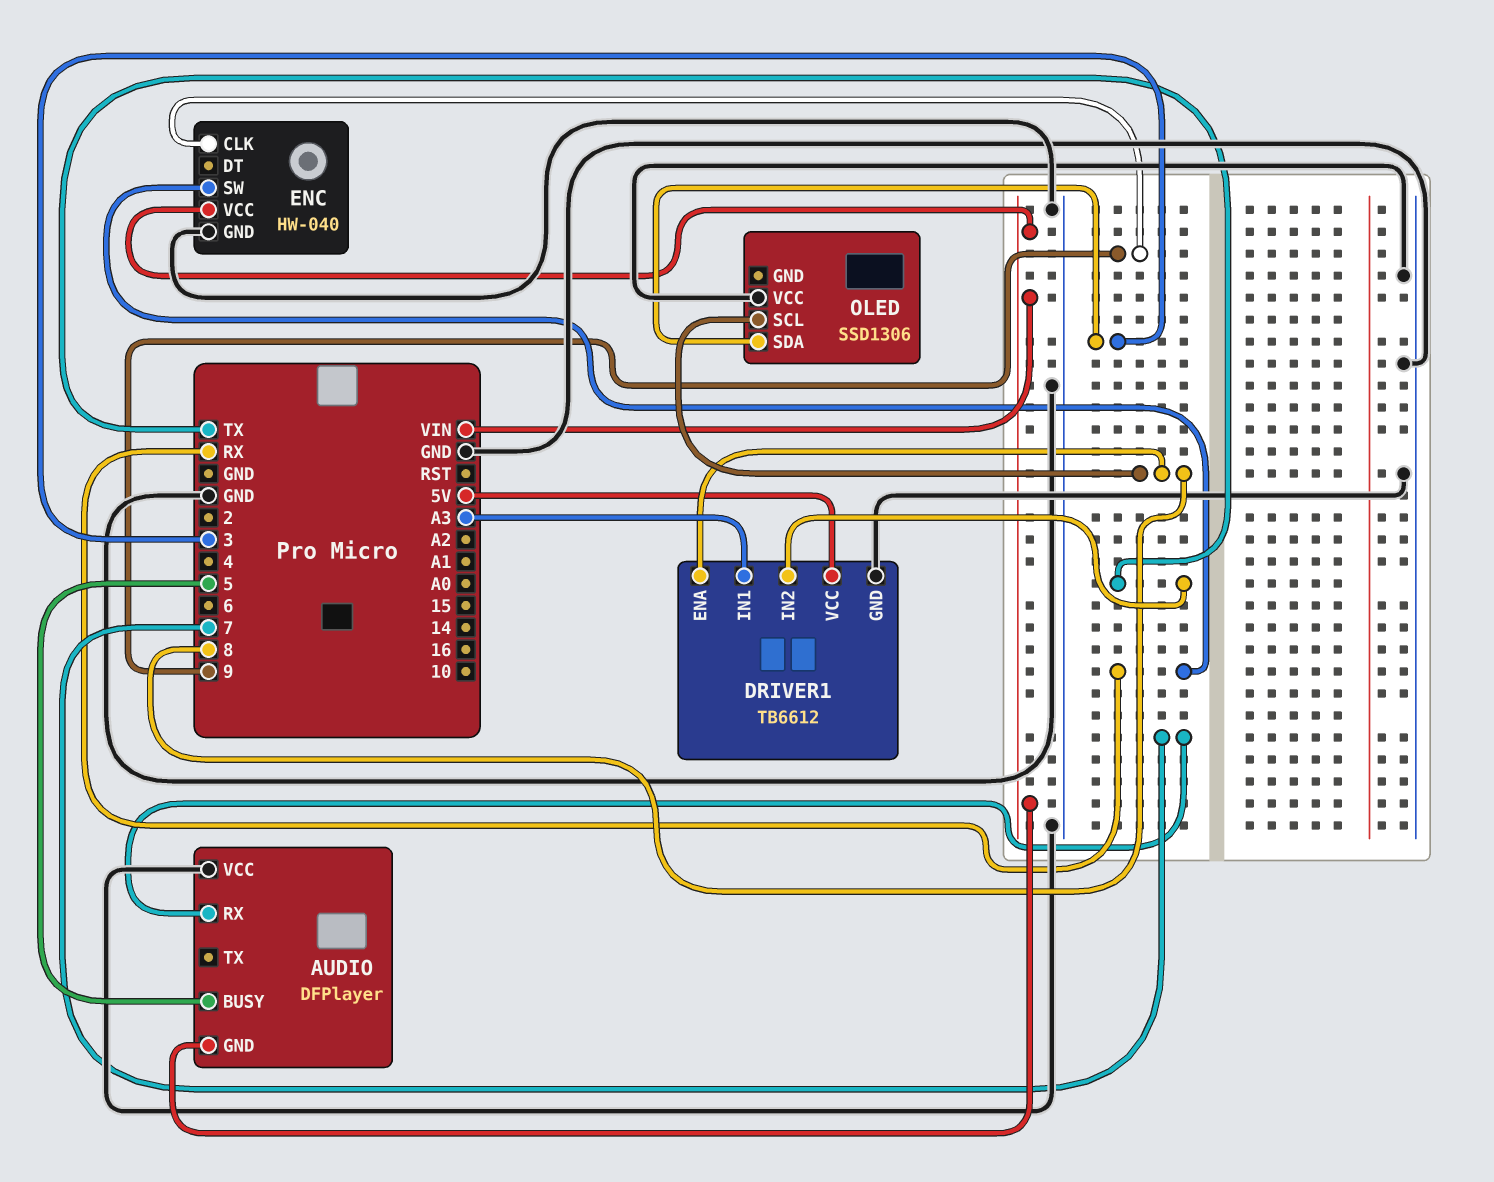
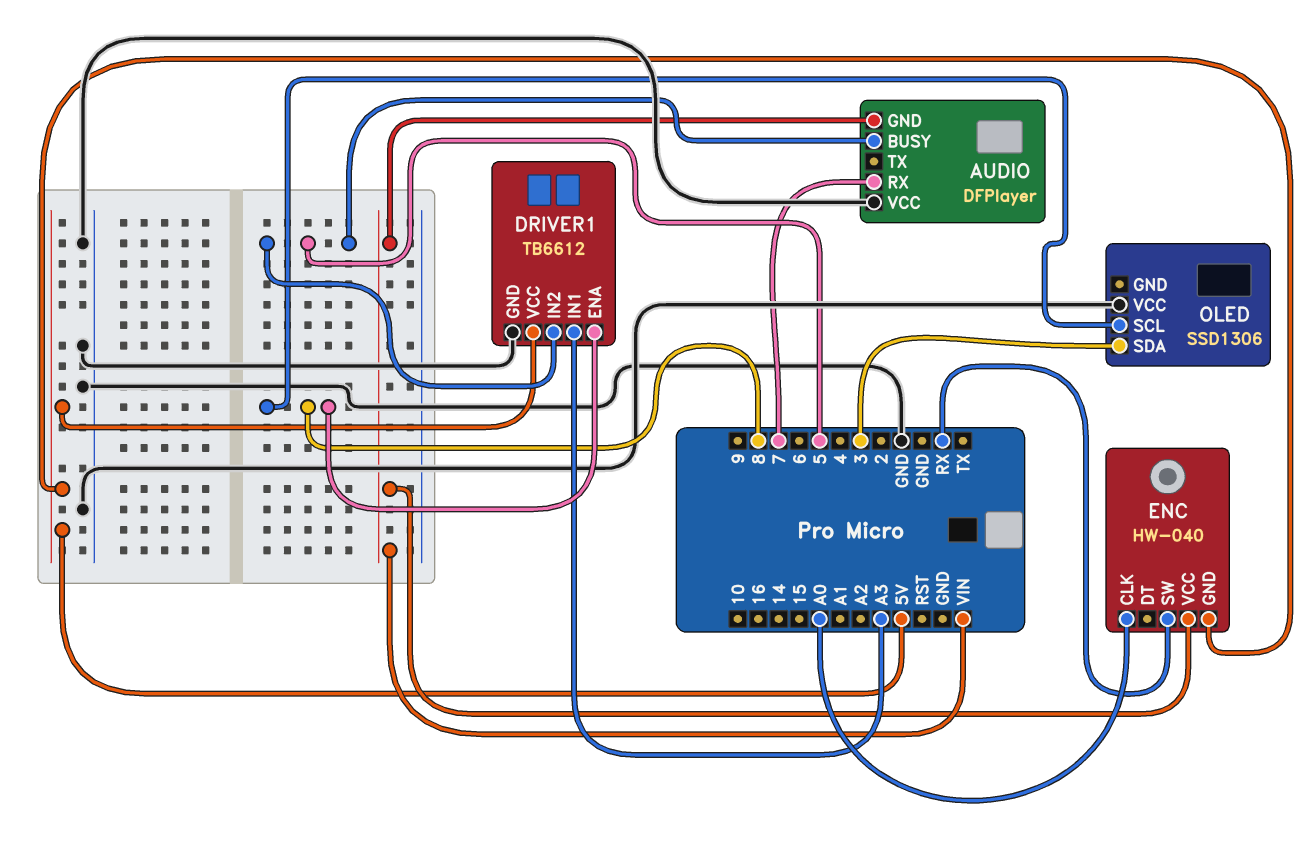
DRIVER1 pin IN2: TX -> 5
ENC pin CLK: 9 -> A0
ENC pin GND: GND -> 5V

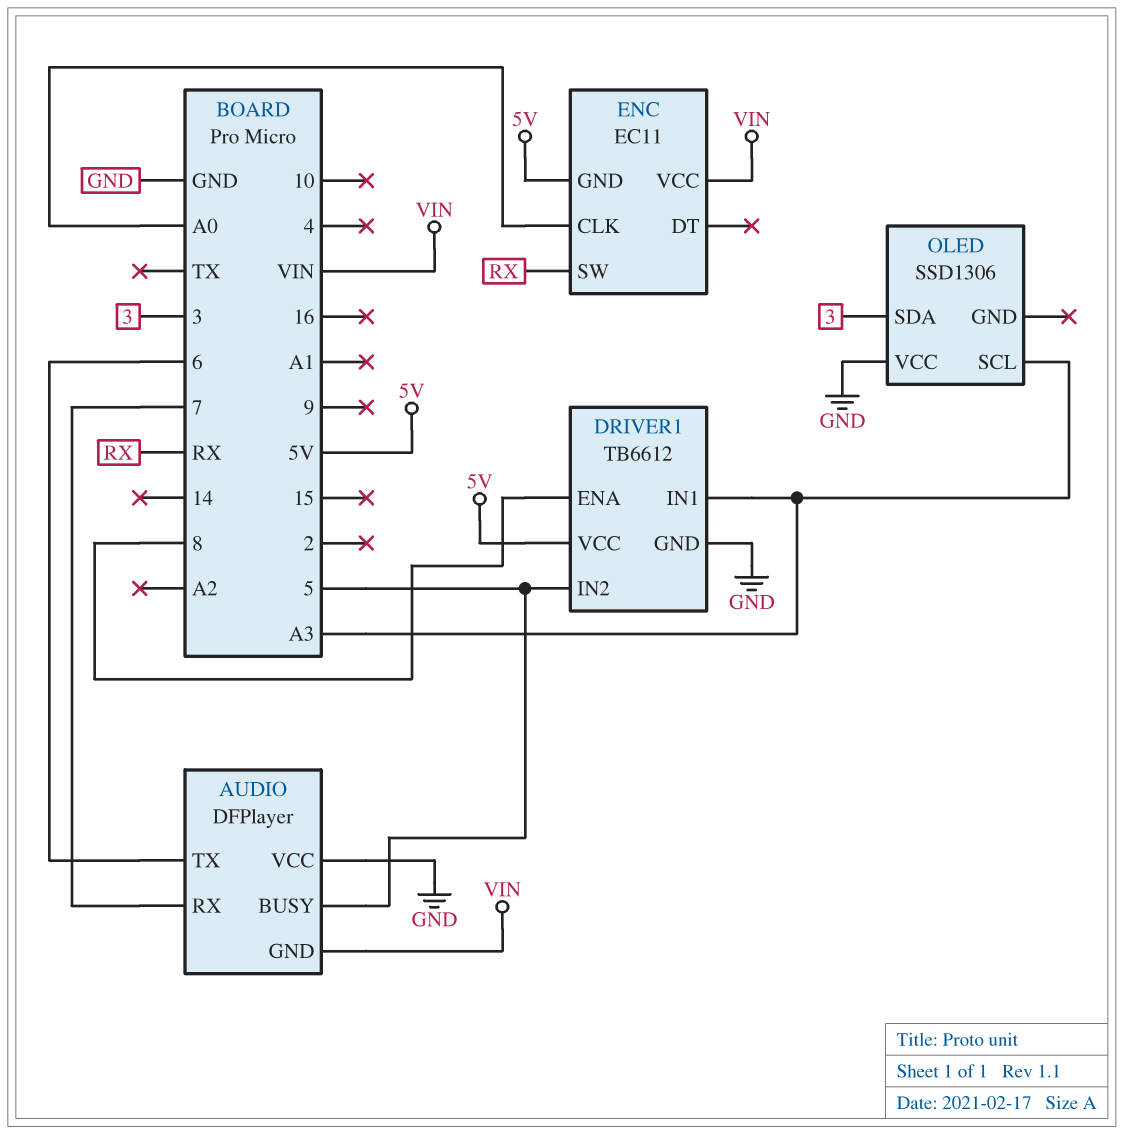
AUDIO pin TX: none -> 6
ENC: HW-040 -> EC11
OLED pin SCL: 8 -> A3

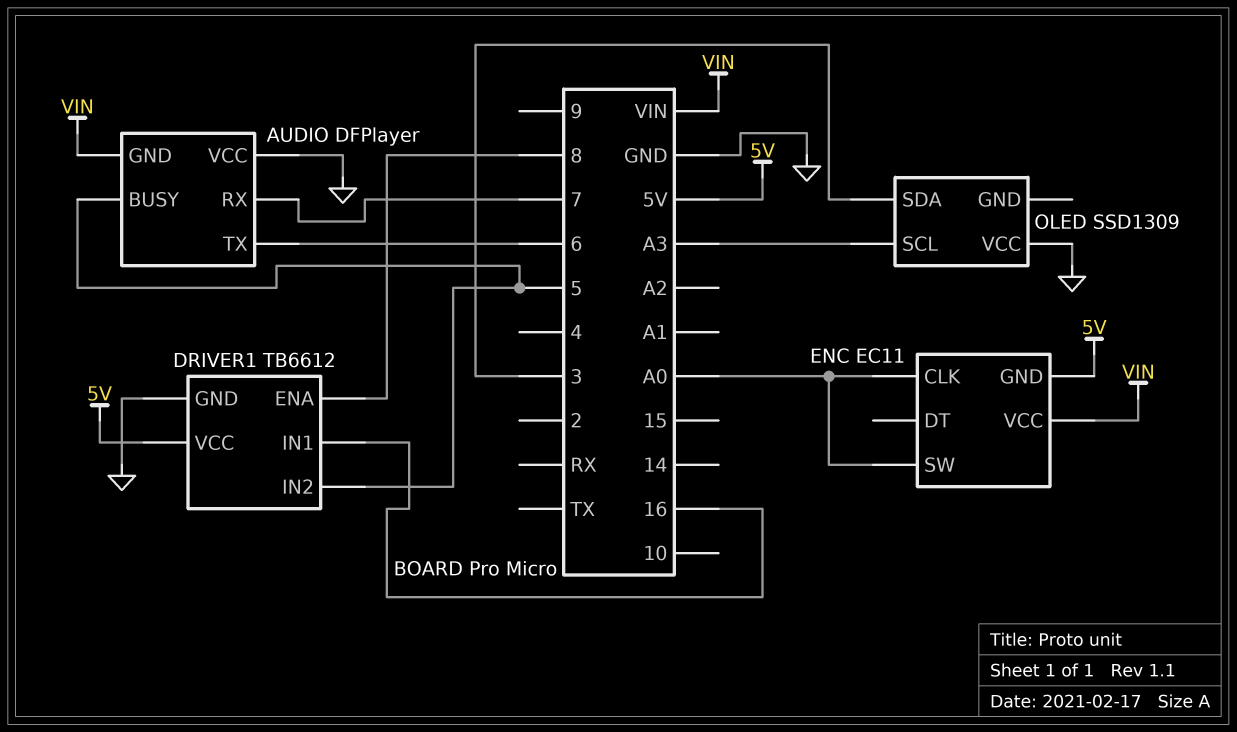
DRIVER1 pin IN1: A3 -> 16
ENC pin SW: RX -> A0
OLED: SSD1306 -> SSD1309

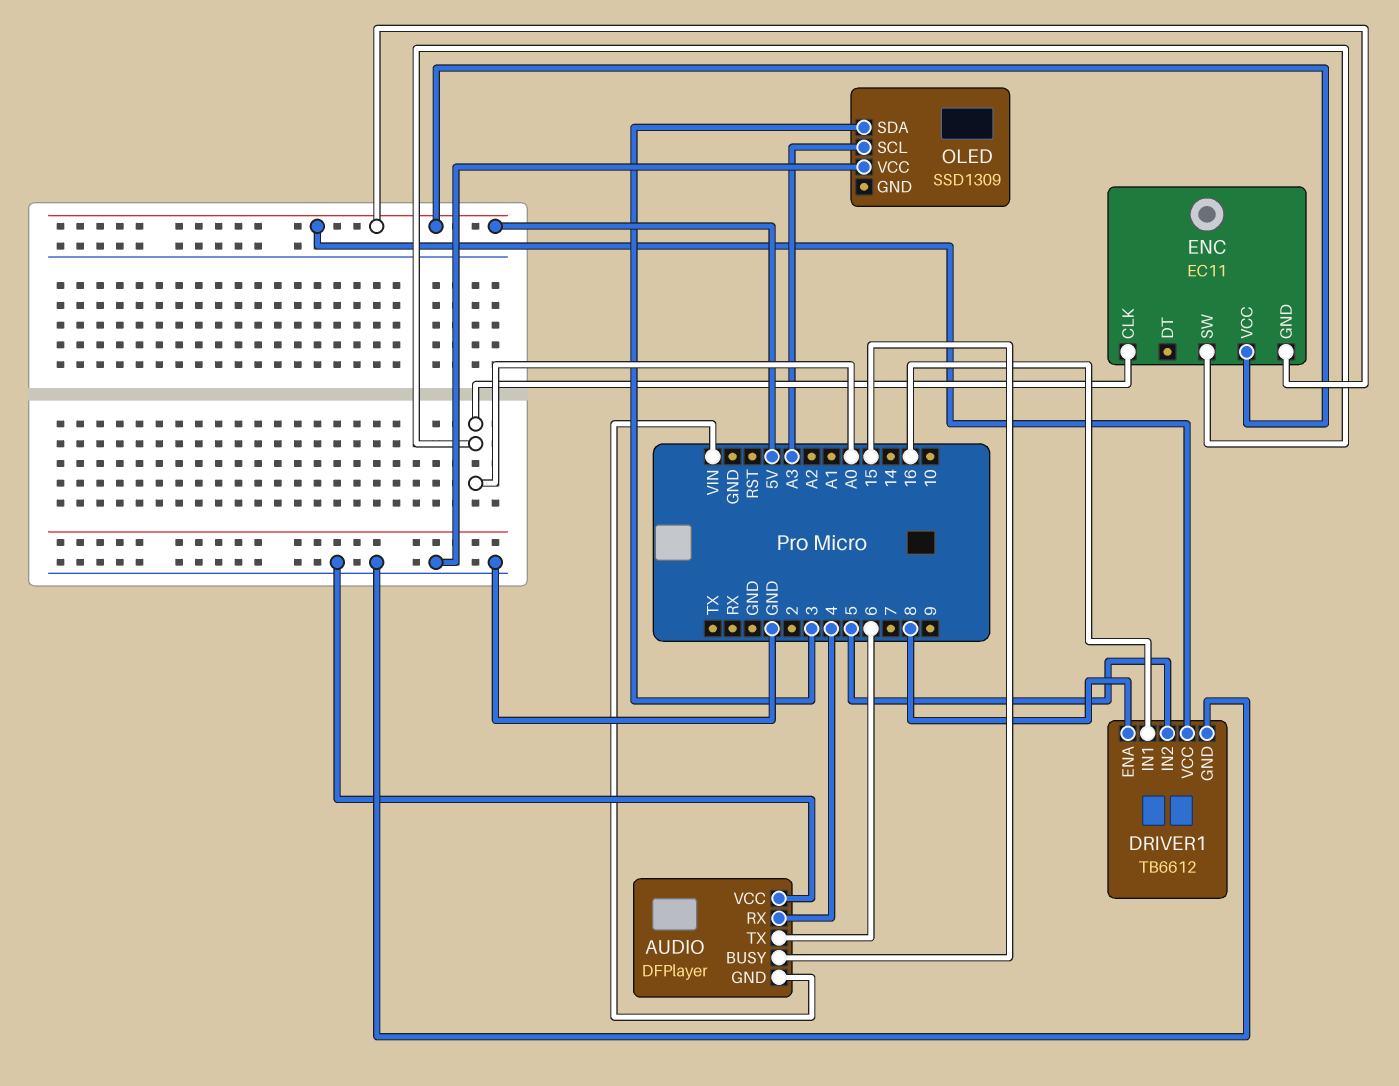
AUDIO pin BUSY: 5 -> 15
AUDIO pin RX: 7 -> 4
ENC pin VCC: VIN -> 5V

